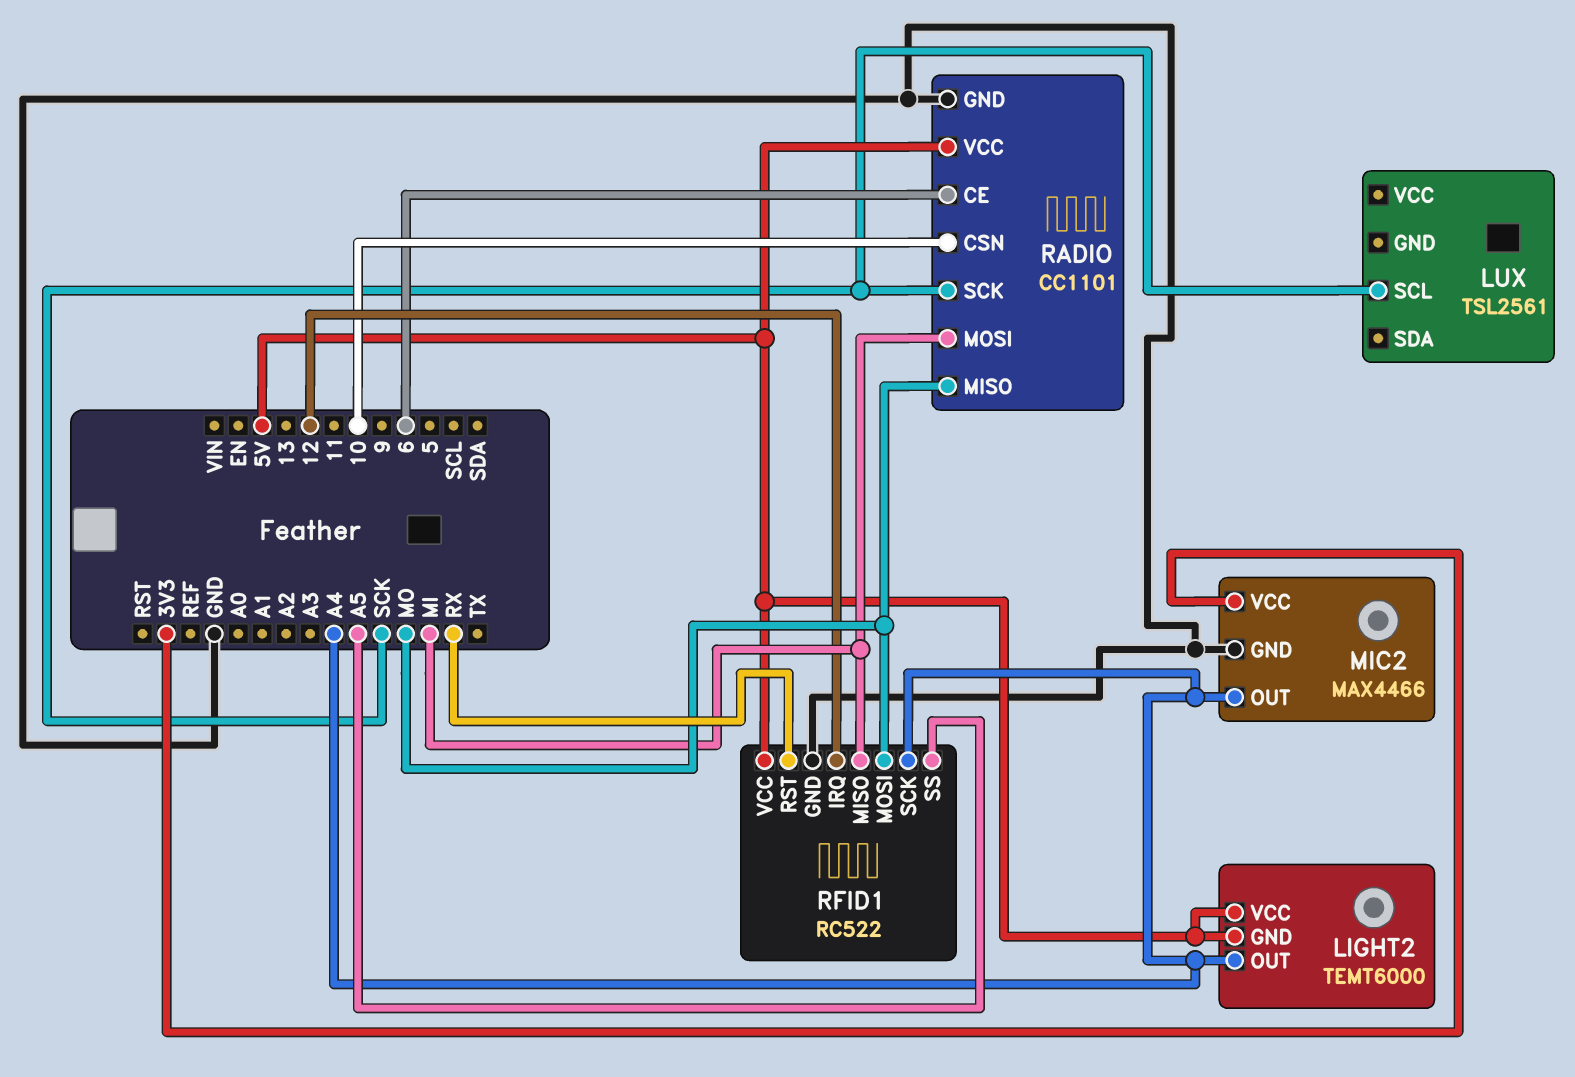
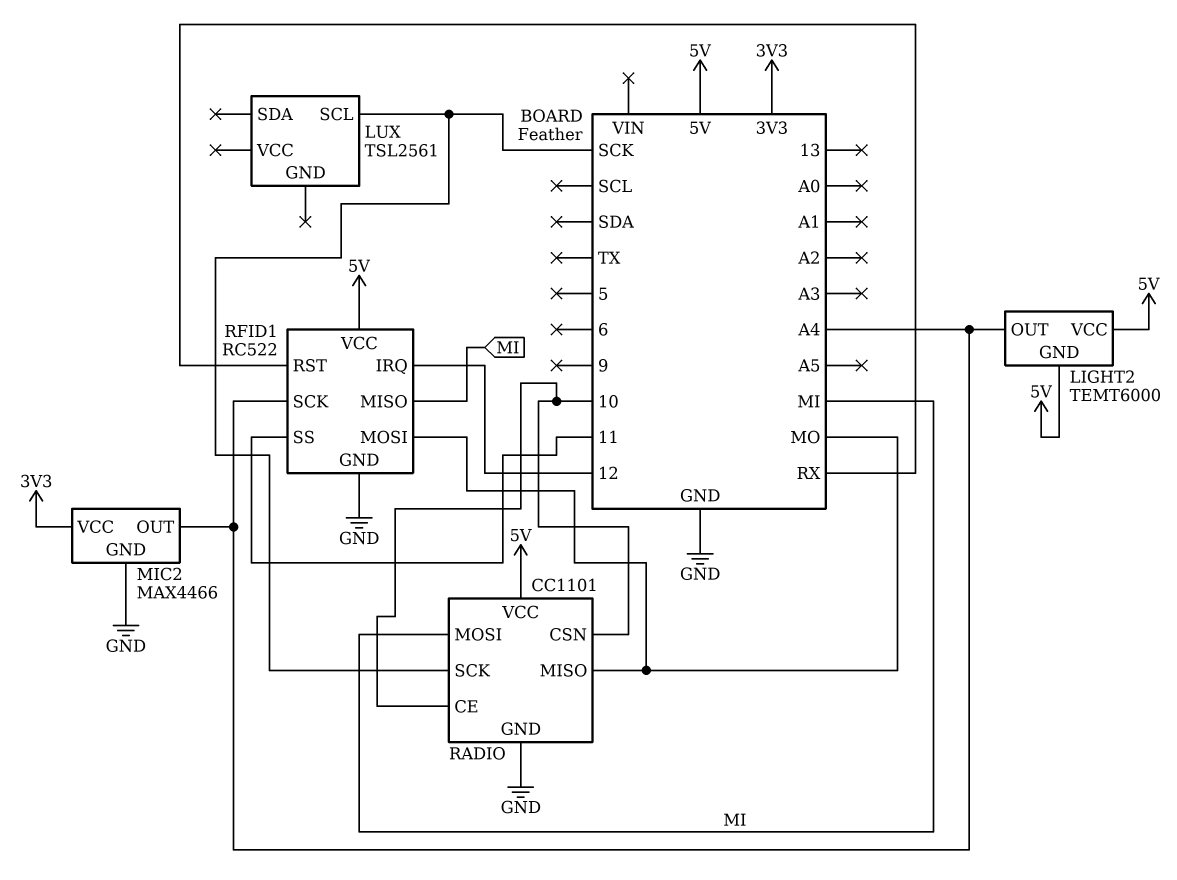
RADIO pin CE: 6 -> 10
RFID1 pin SS: A5 -> 11

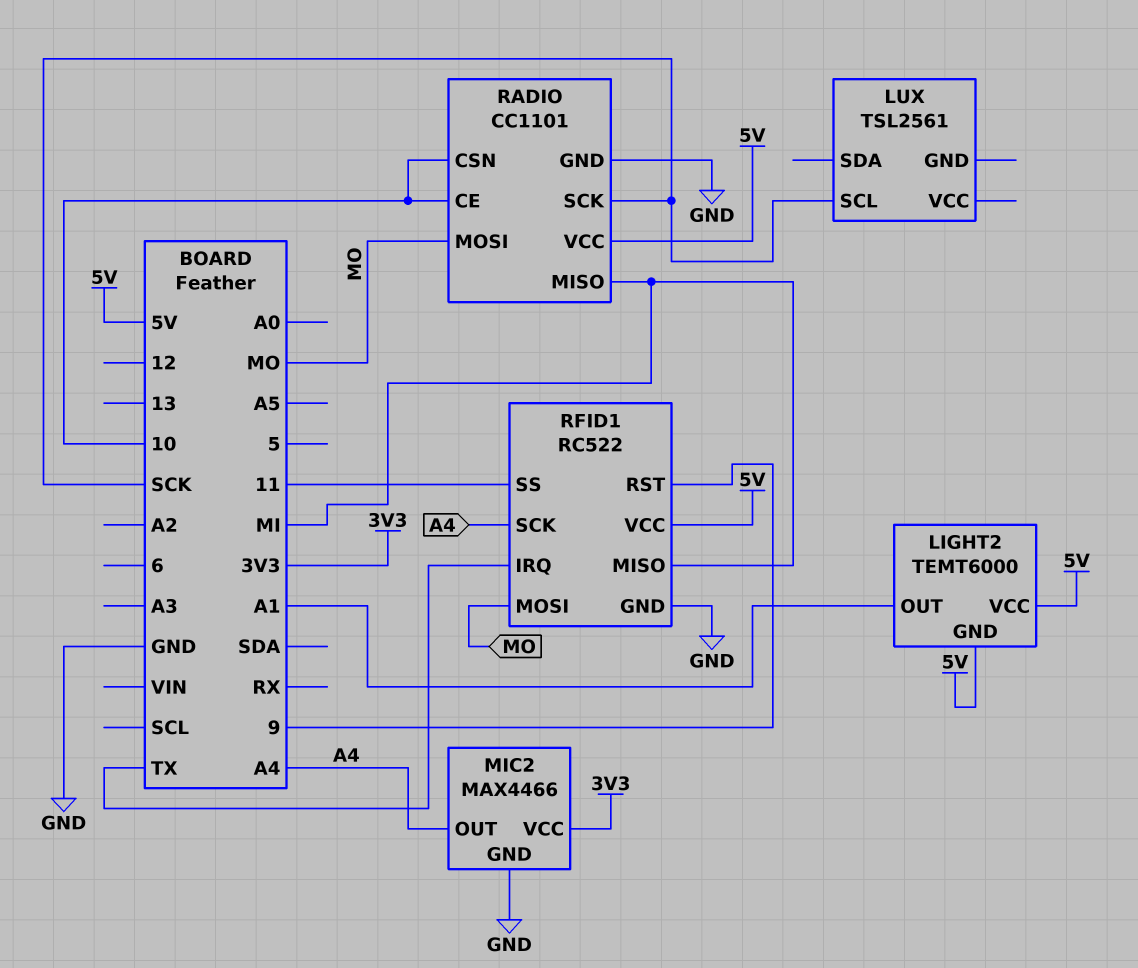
LIGHT2 pin OUT: A4 -> A1
RADIO pin MISO: MO -> MI
RADIO pin MOSI: MI -> MO
RFID1 pin IRQ: 12 -> TX
RFID1 pin RST: RX -> 9

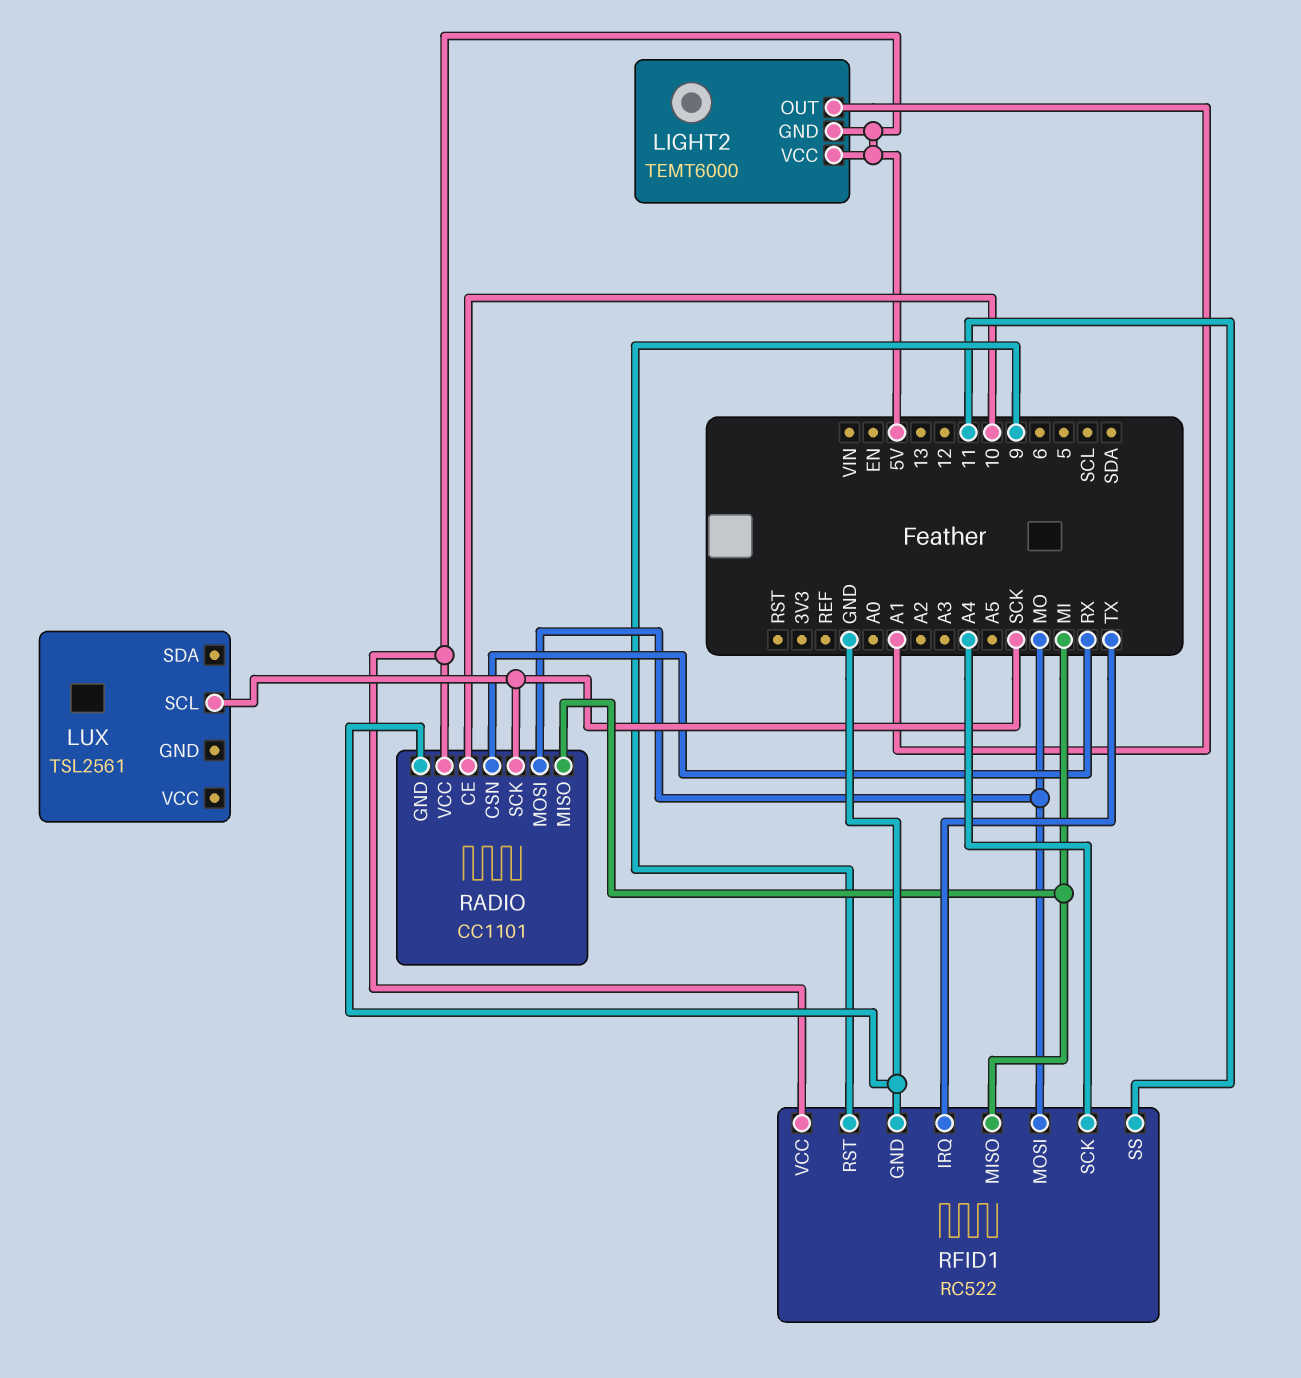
MIC2: MAX4466 -> none
MIC2 pin GND: GND -> none
MIC2 pin OUT: A4 -> none
MIC2 pin VCC: 3V3 -> none
RADIO pin CSN: 10 -> RX

